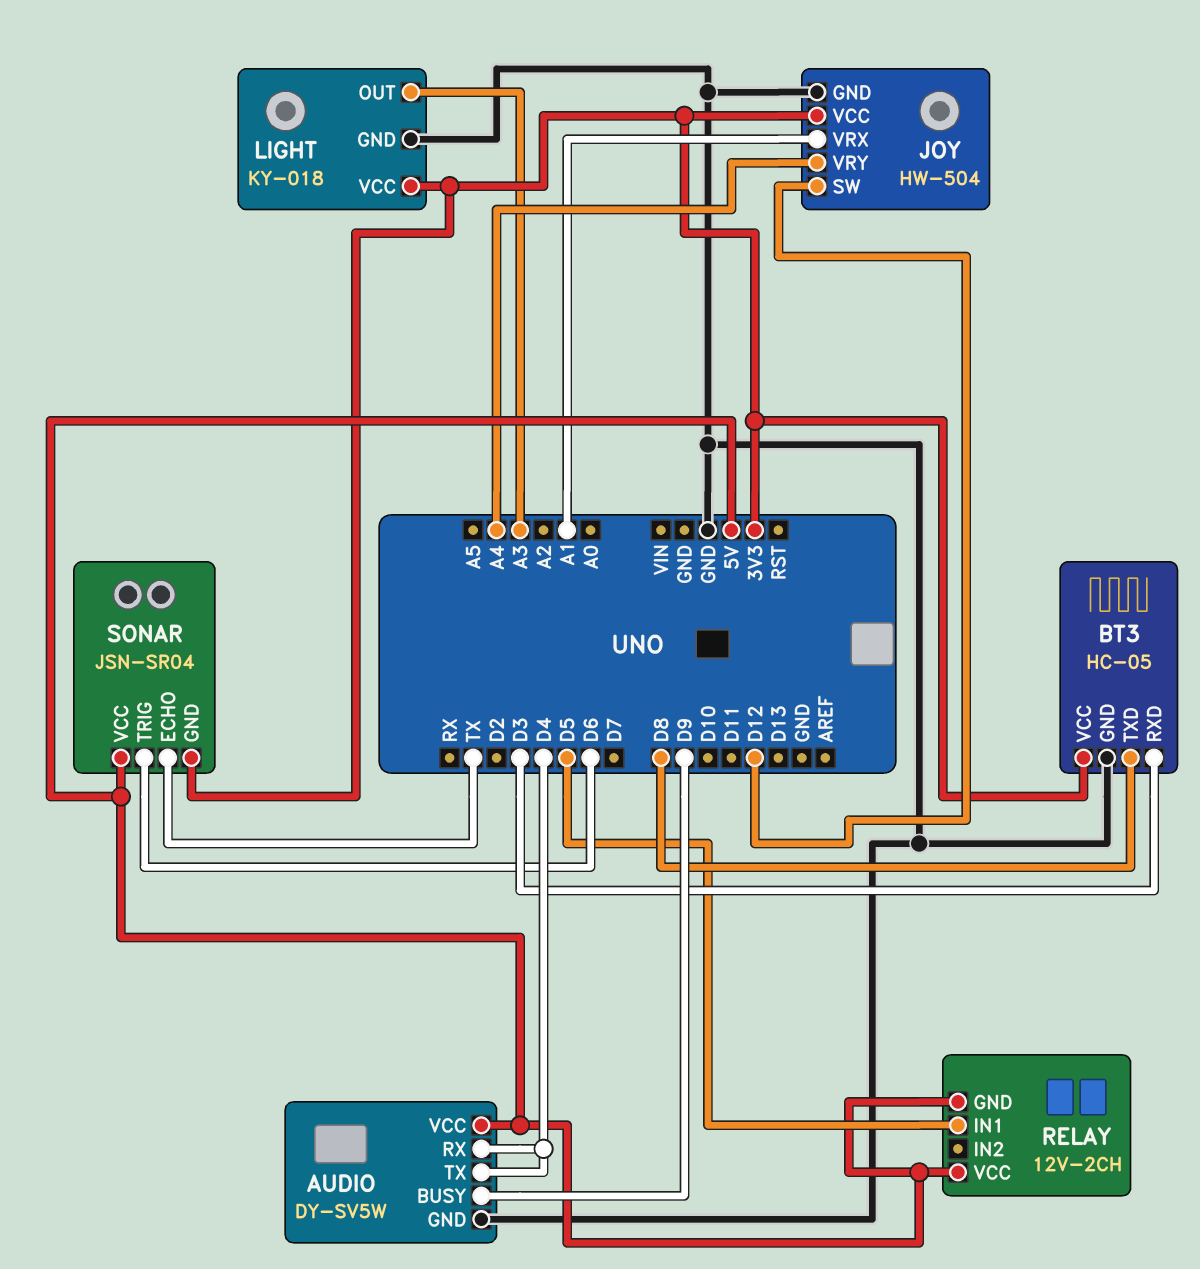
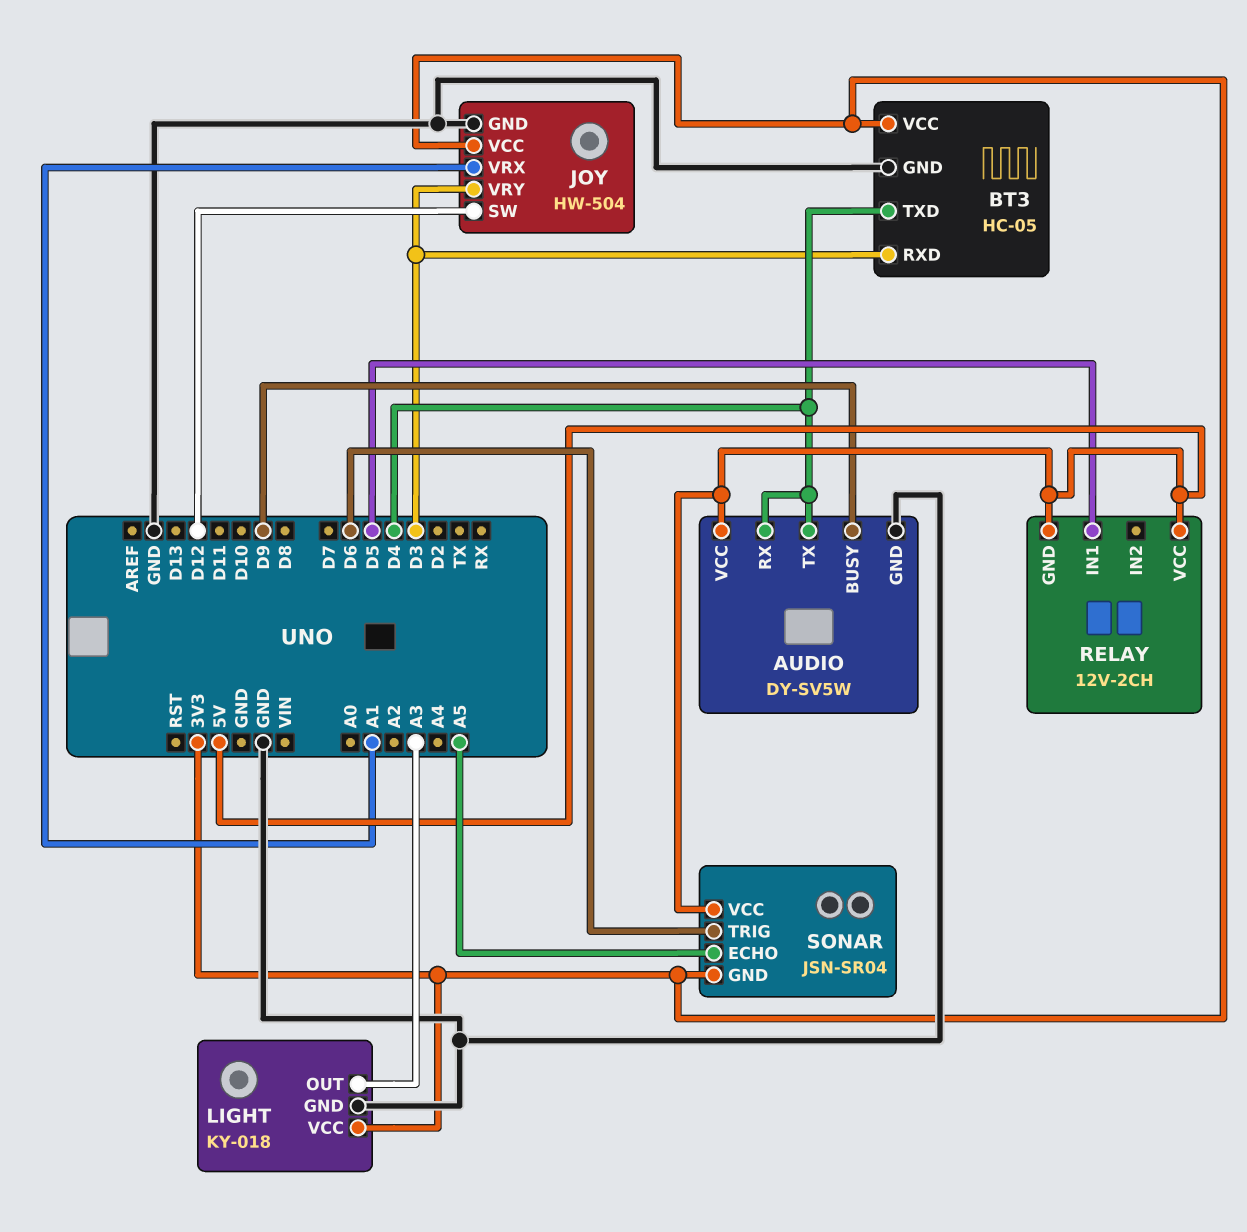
BT3 pin TXD: D8 -> D4
JOY pin VRY: A4 -> D3
SONAR pin ECHO: TX -> A5

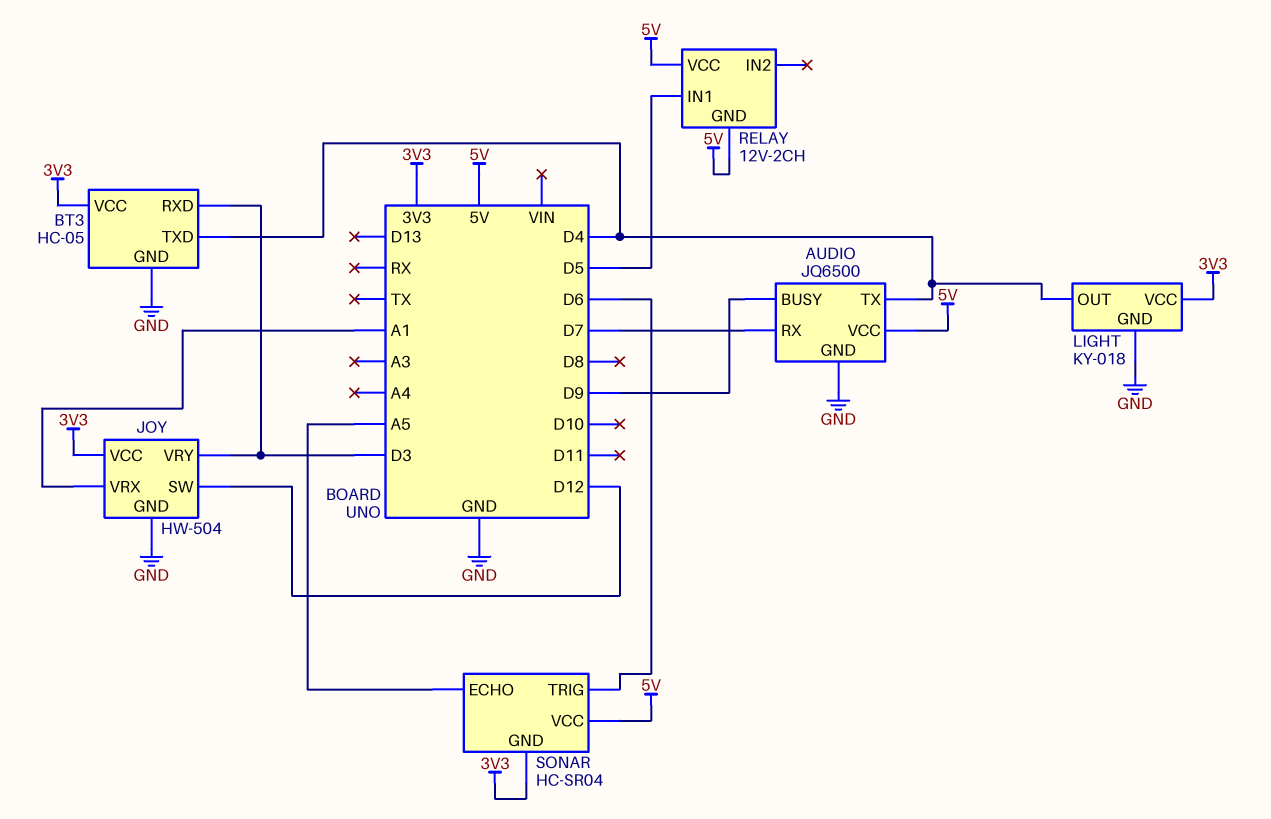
AUDIO: DY-SV5W -> JQ6500
AUDIO pin RX: D4 -> D7
LIGHT pin OUT: A3 -> D4
SONAR: JSN-SR04 -> HC-SR04

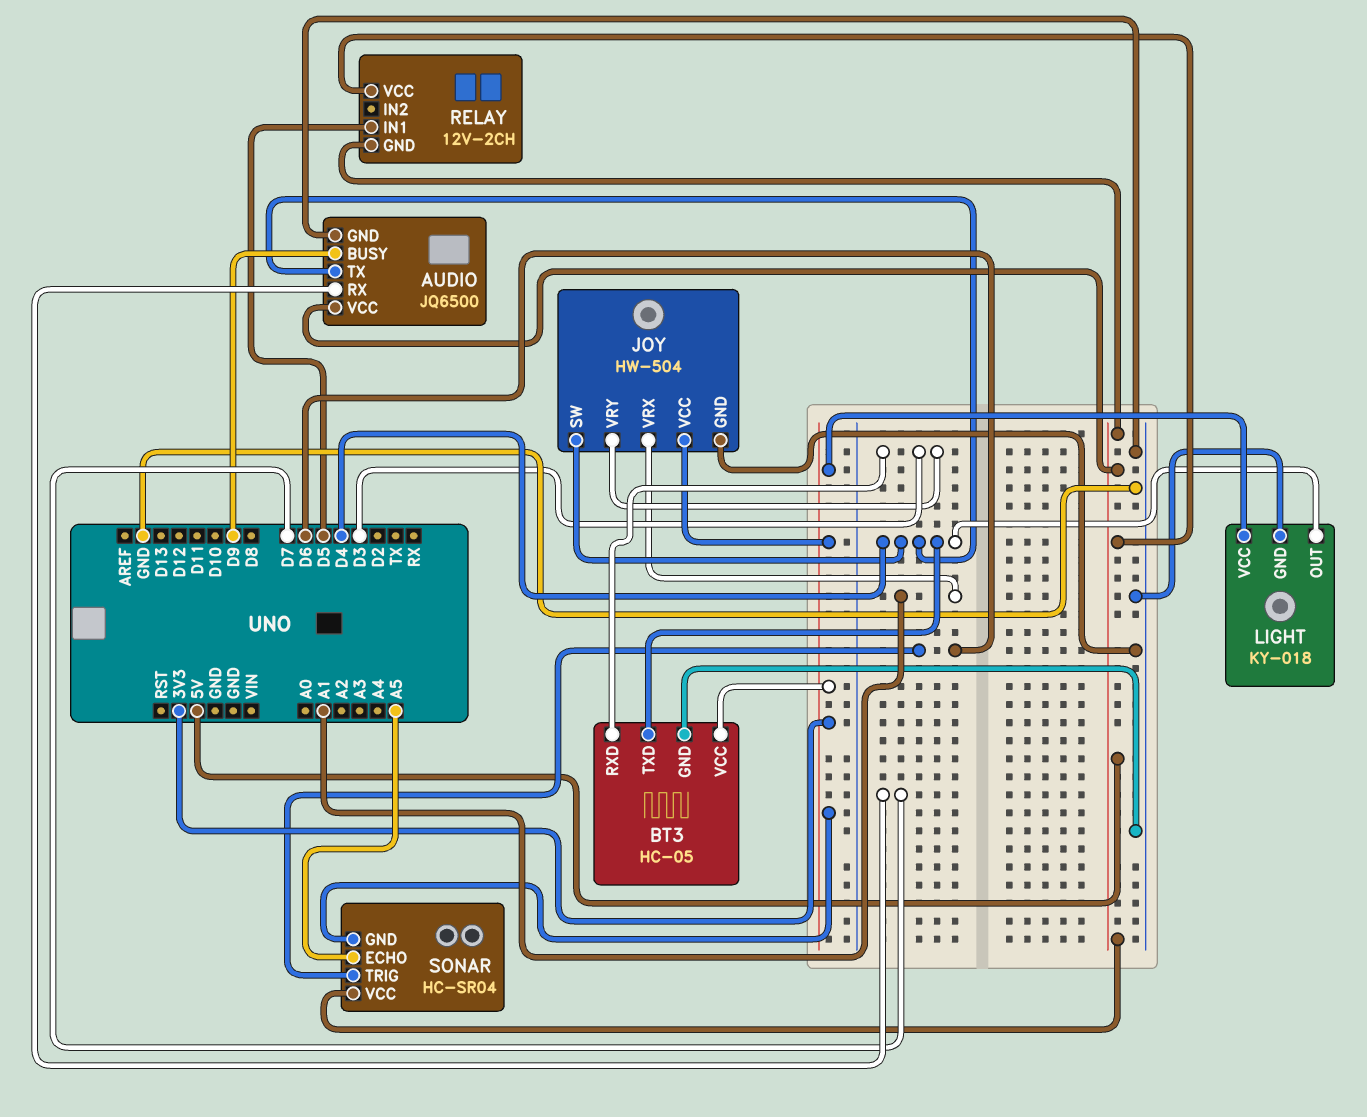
JOY pin SW: D12 -> D4

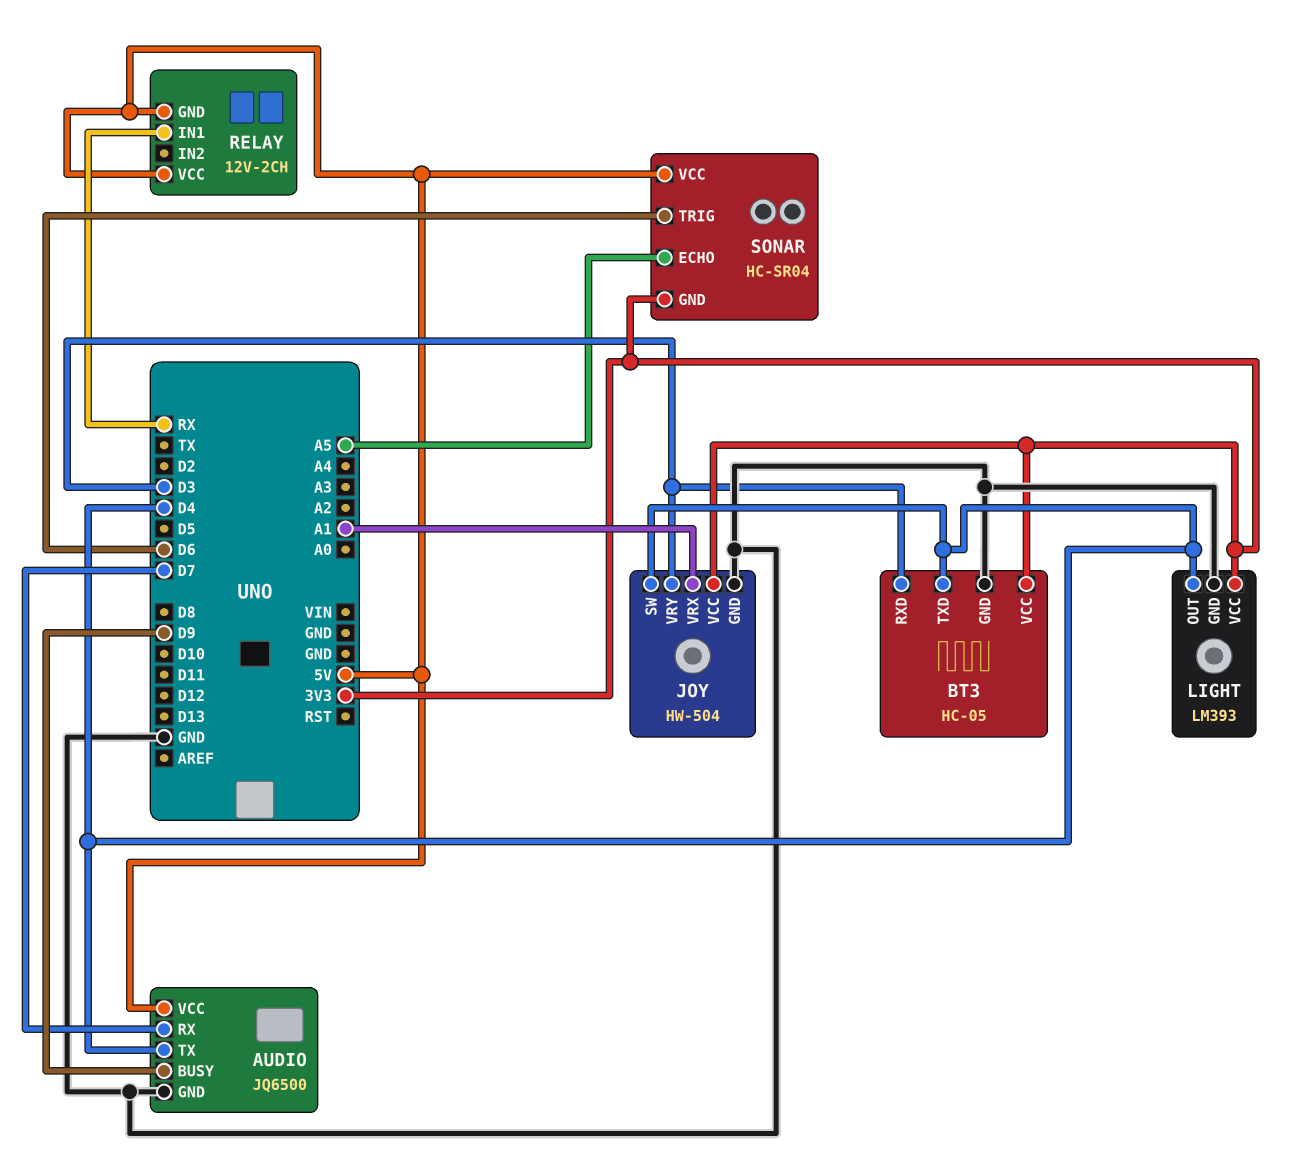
LIGHT: KY-018 -> LM393
RELAY pin IN1: D5 -> RX

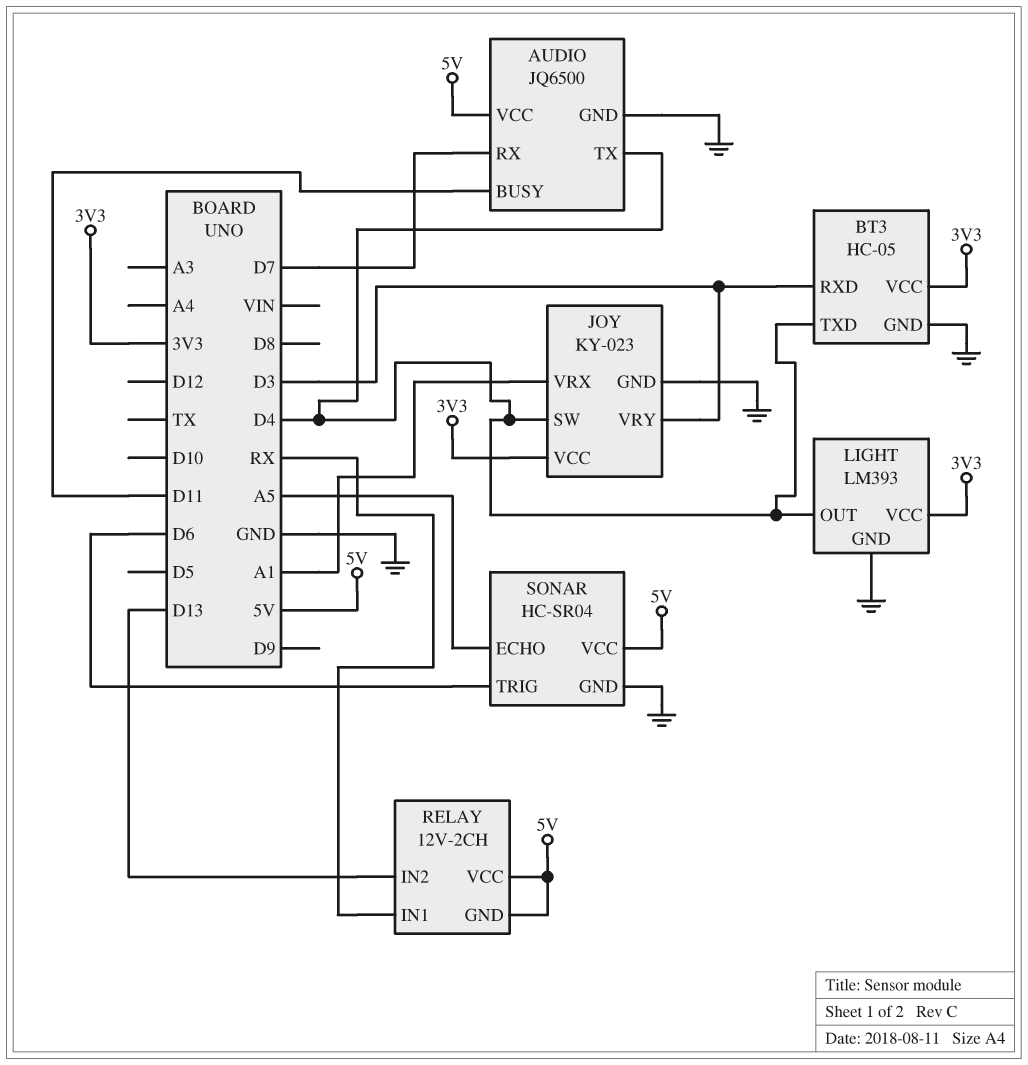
AUDIO pin BUSY: D9 -> D11
JOY: HW-504 -> KY-023
RELAY pin IN2: none -> D13
SONAR pin GND: 3V3 -> GND

